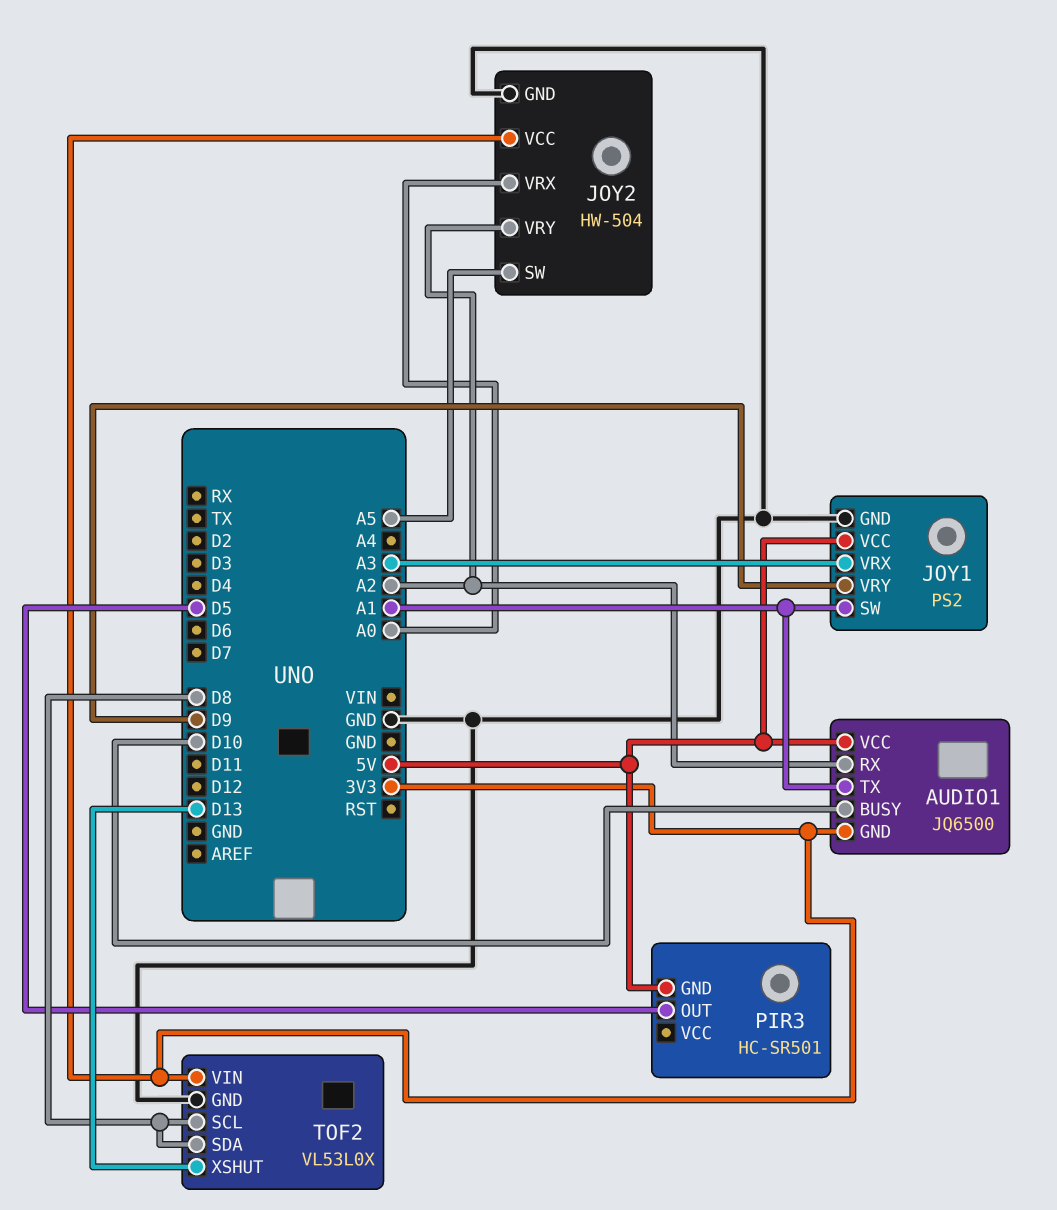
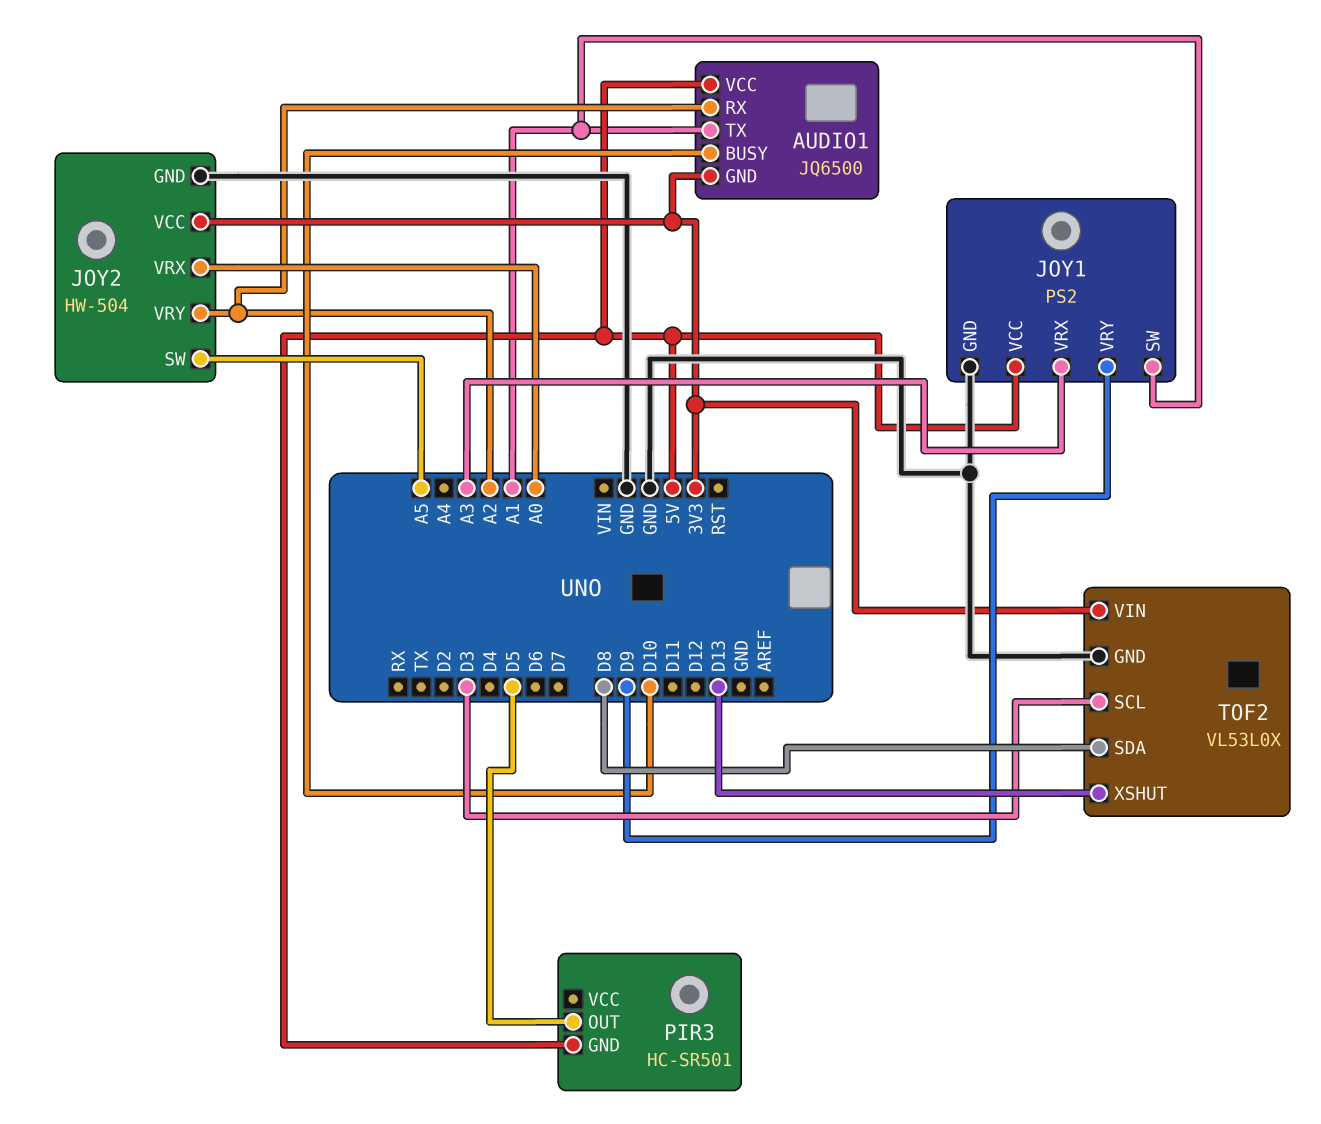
TOF2 pin SCL: D8 -> D3

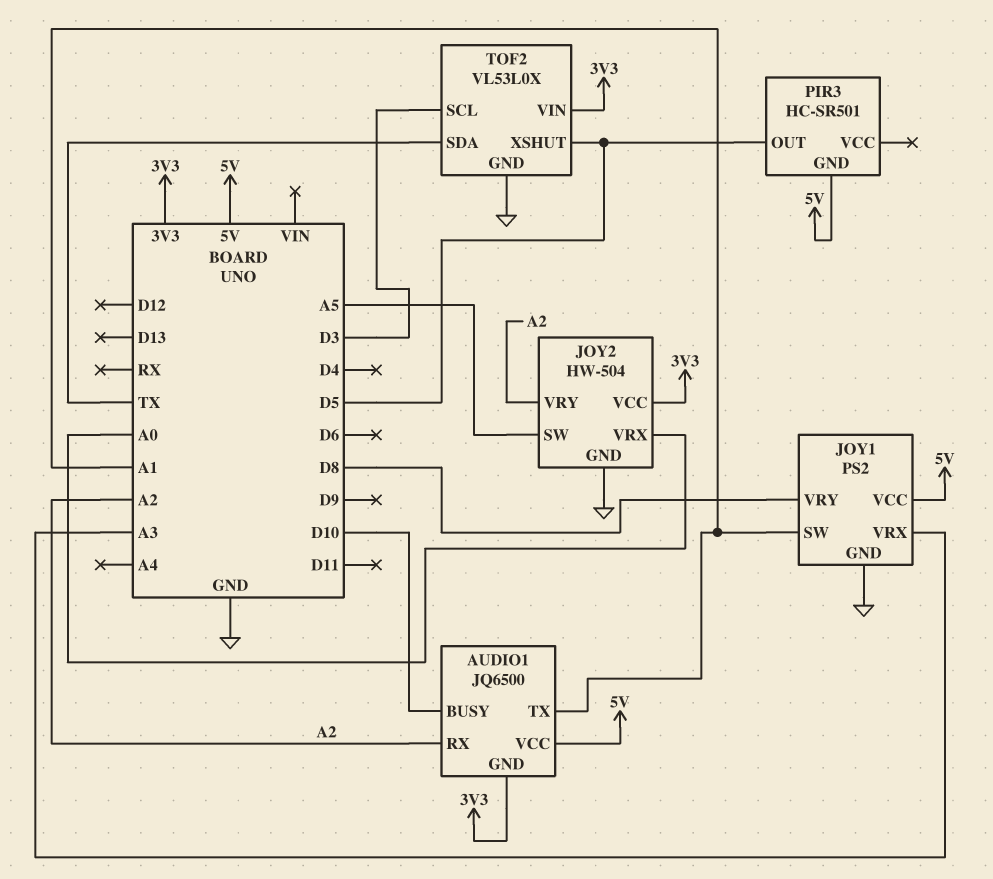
JOY1 pin VRY: D9 -> D8
TOF2 pin SDA: D8 -> TX
TOF2 pin XSHUT: D13 -> D5

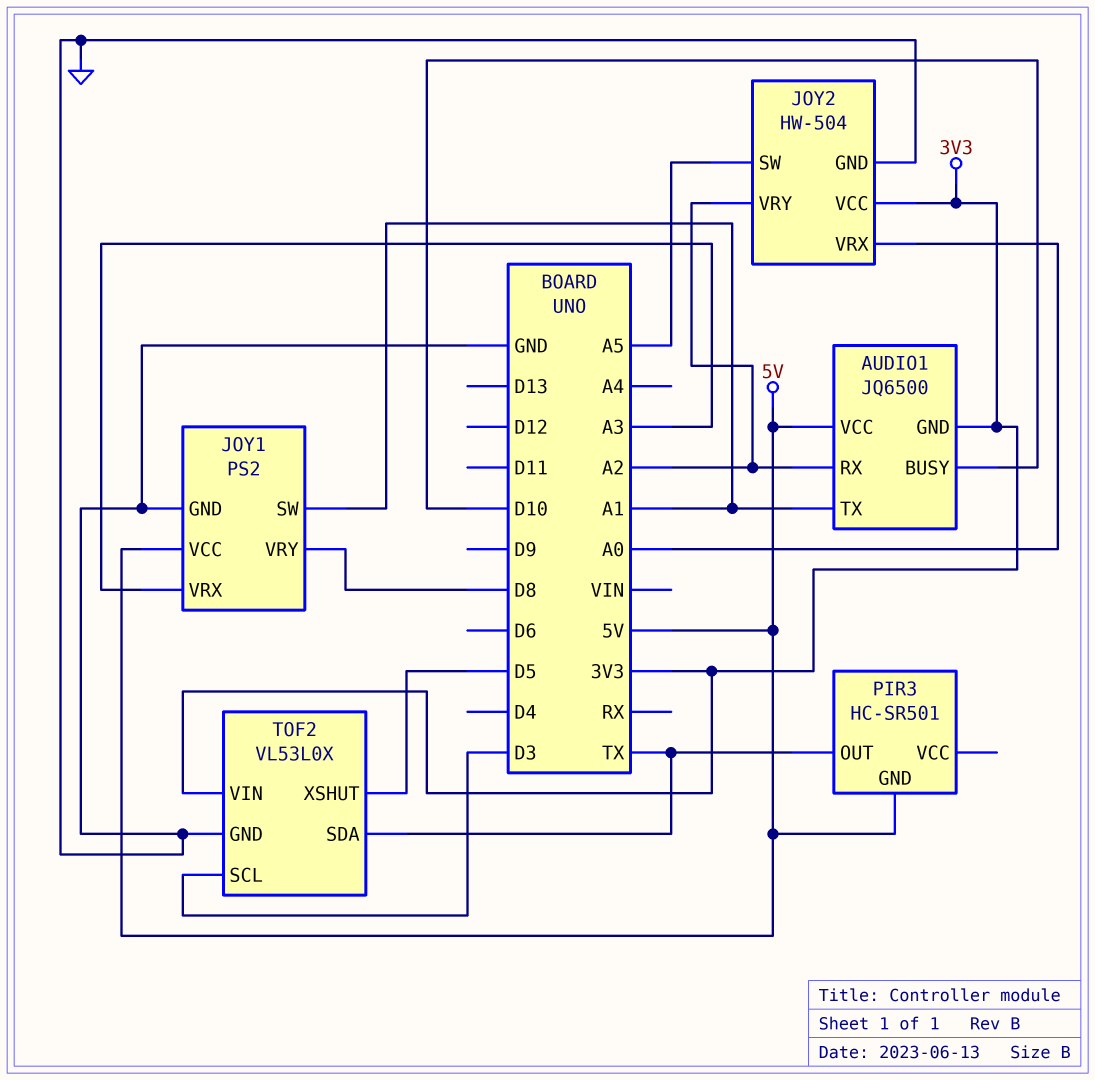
PIR3 pin OUT: D5 -> TX

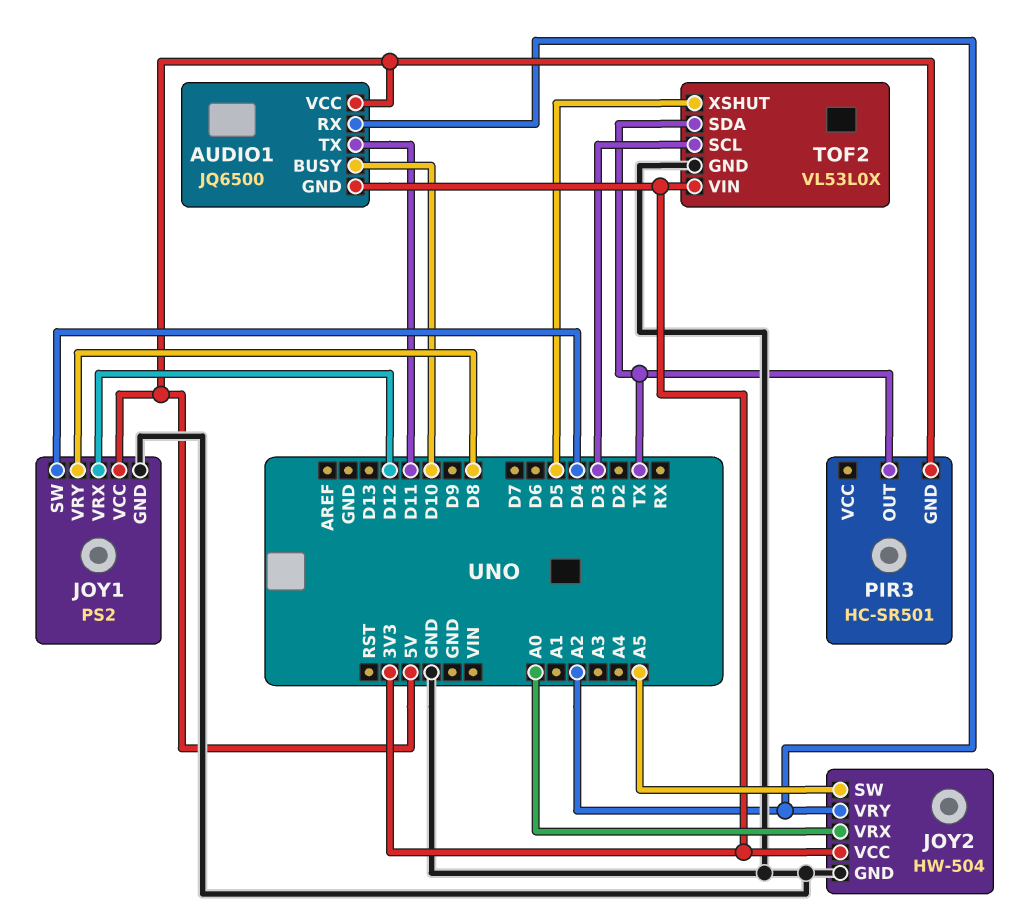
AUDIO1 pin TX: A1 -> D11
JOY1 pin SW: A1 -> D4
JOY1 pin VRX: A3 -> D12

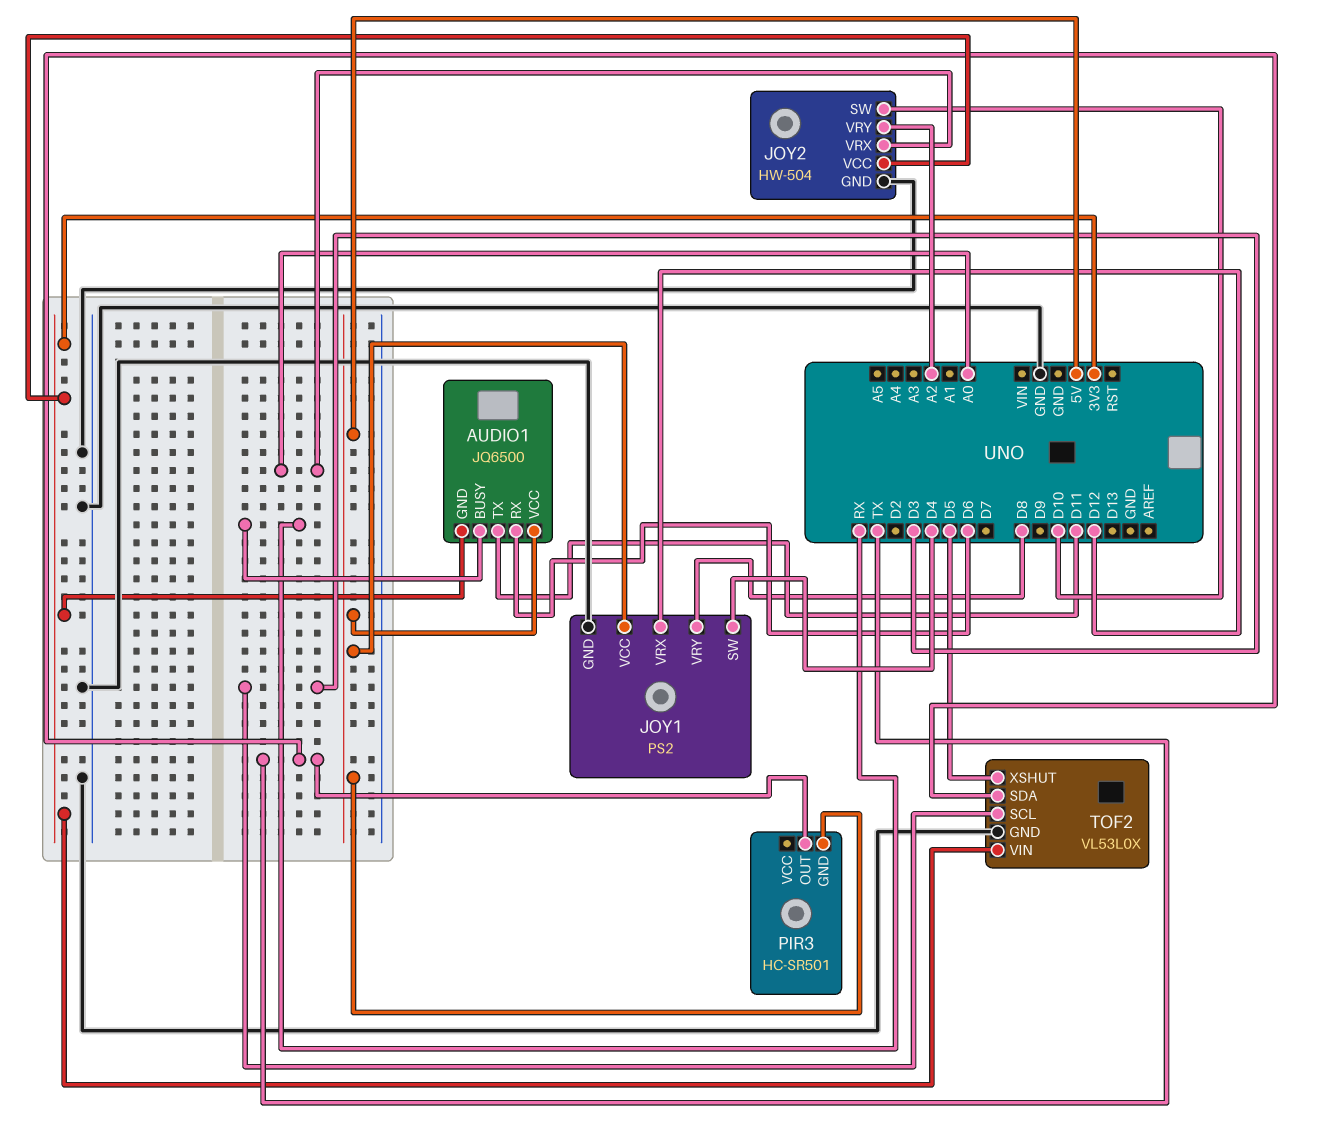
AUDIO1 pin BUSY: D10 -> RX
AUDIO1 pin RX: A2 -> D6
JOY2 pin SW: A5 -> D10

